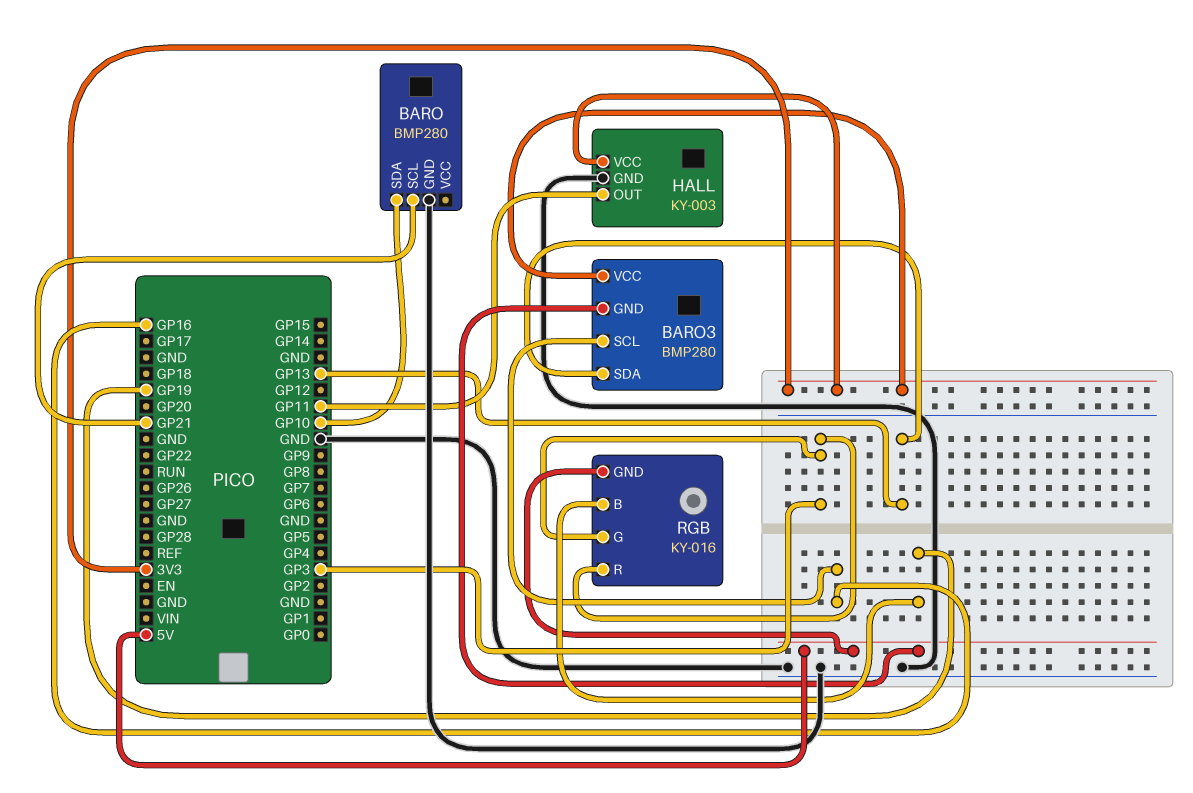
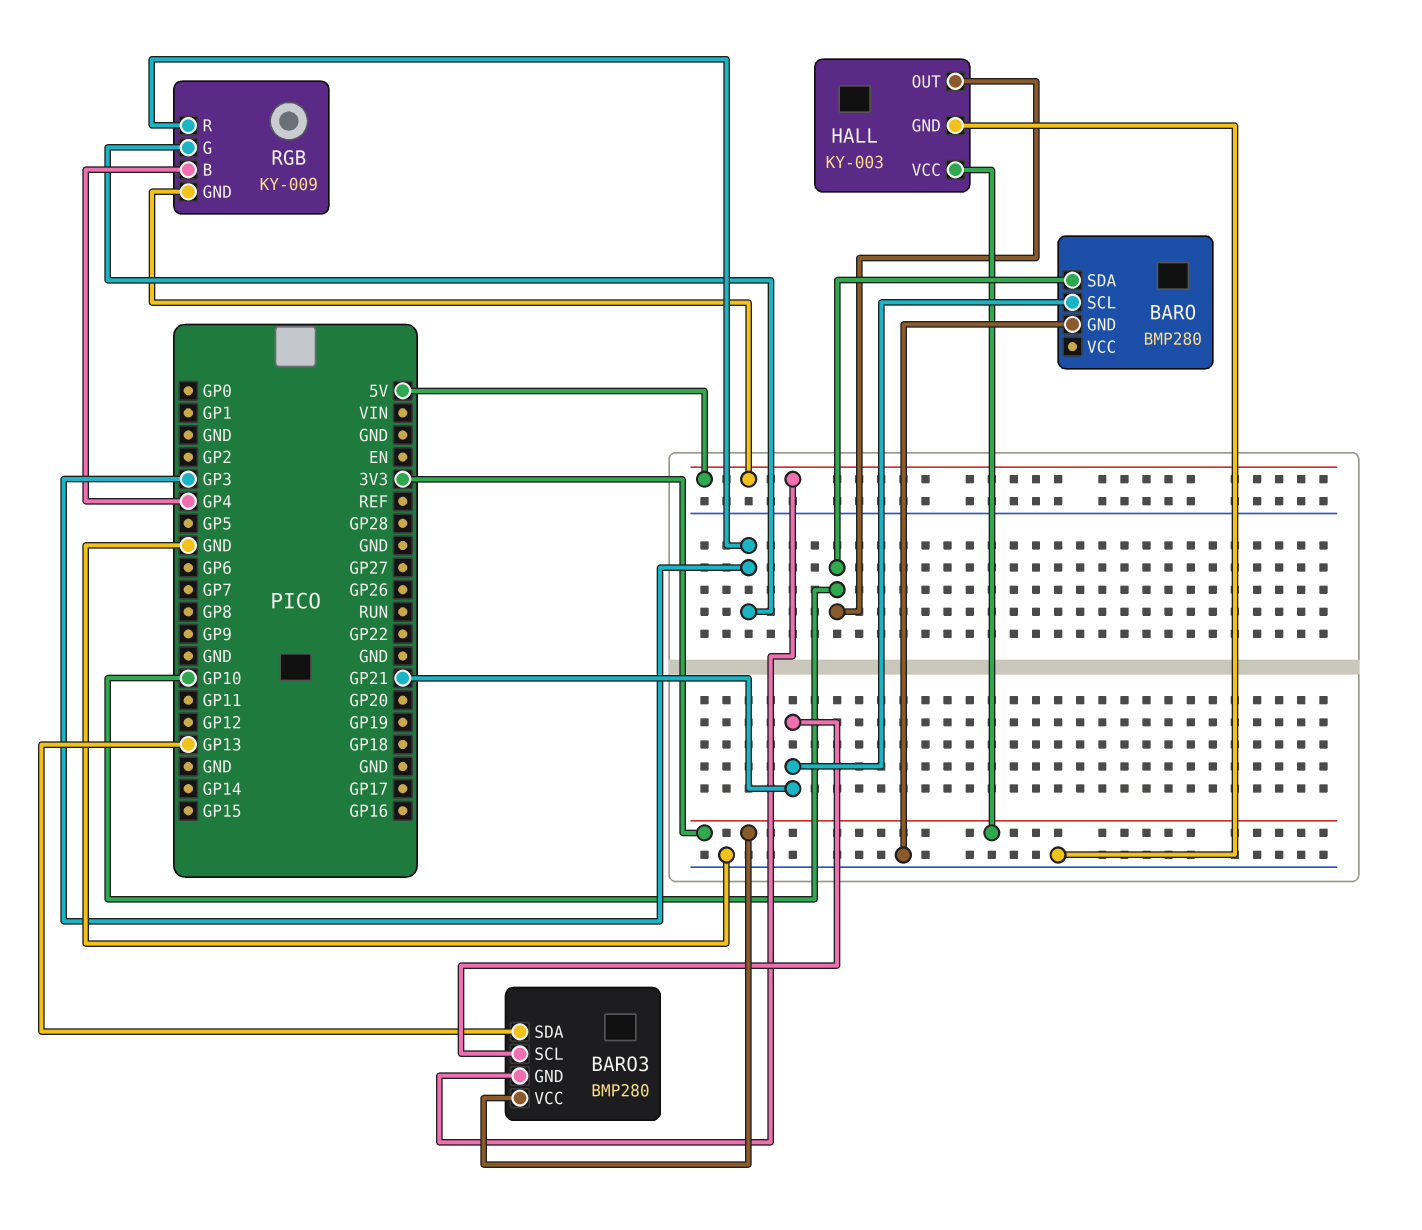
BARO3 pin SCL: GP16 -> GP21
HALL pin OUT: GP11 -> GP10
RGB: KY-016 -> KY-009
RGB pin B: GP19 -> GP4

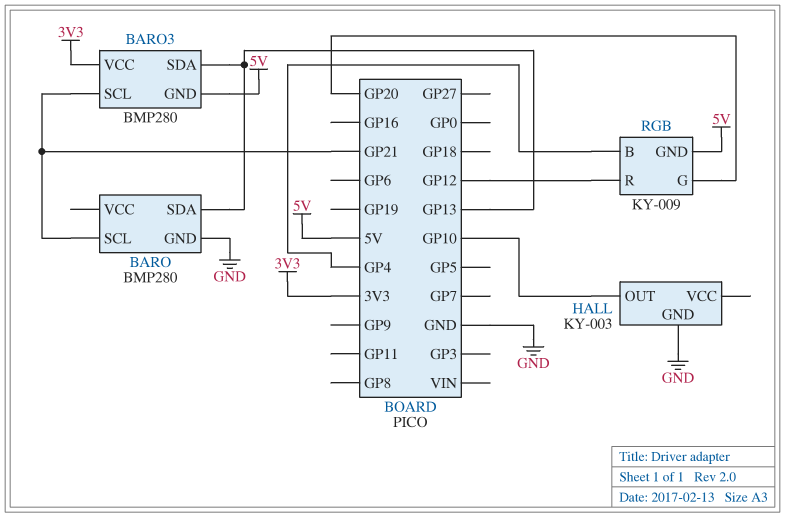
BARO pin SDA: GP10 -> GP13
HALL pin VCC: 3V3 -> none
RGB pin G: GP3 -> GP20
RGB pin R: GP3 -> GP12

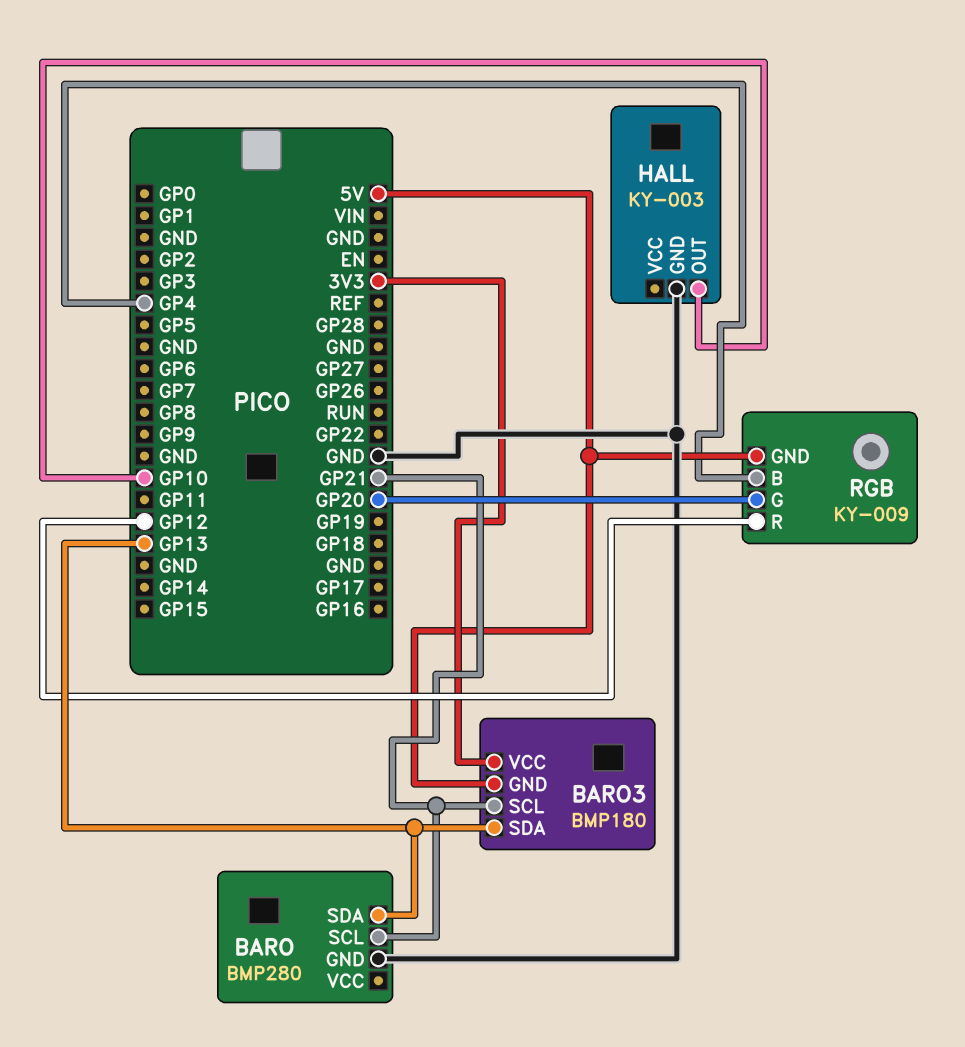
BARO3: BMP280 -> BMP180

